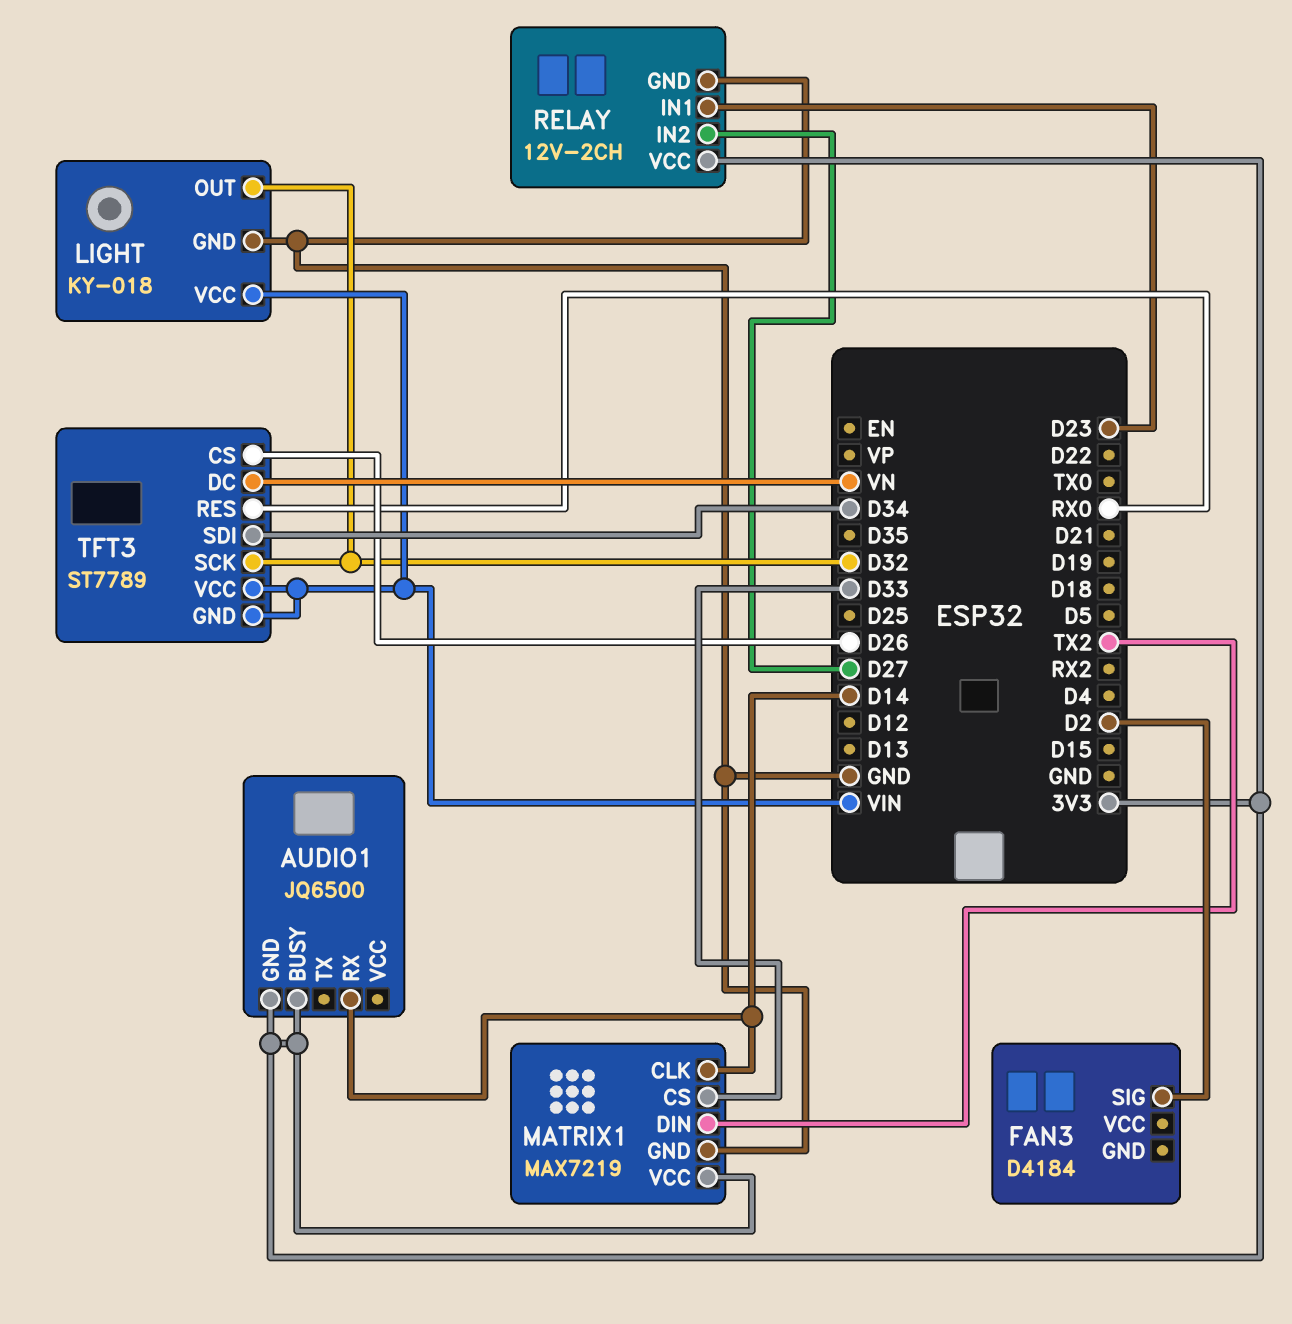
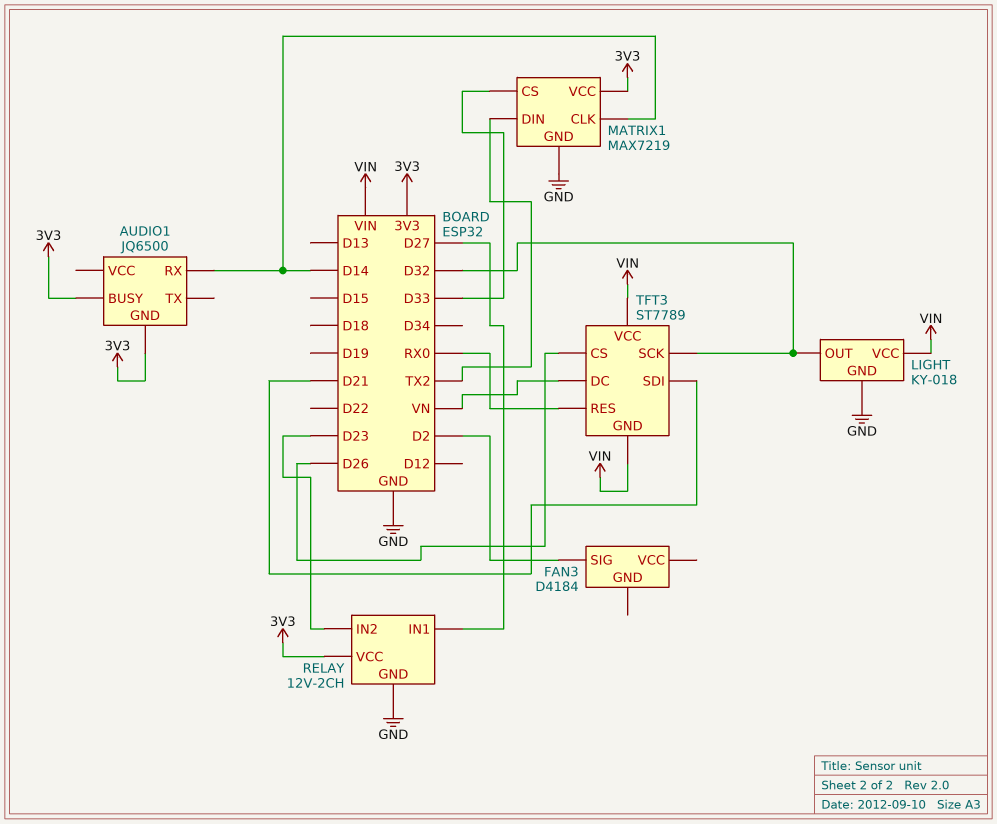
RELAY pin IN1: D23 -> D27
RELAY pin IN2: D27 -> D23
TFT3 pin SDI: D34 -> D21

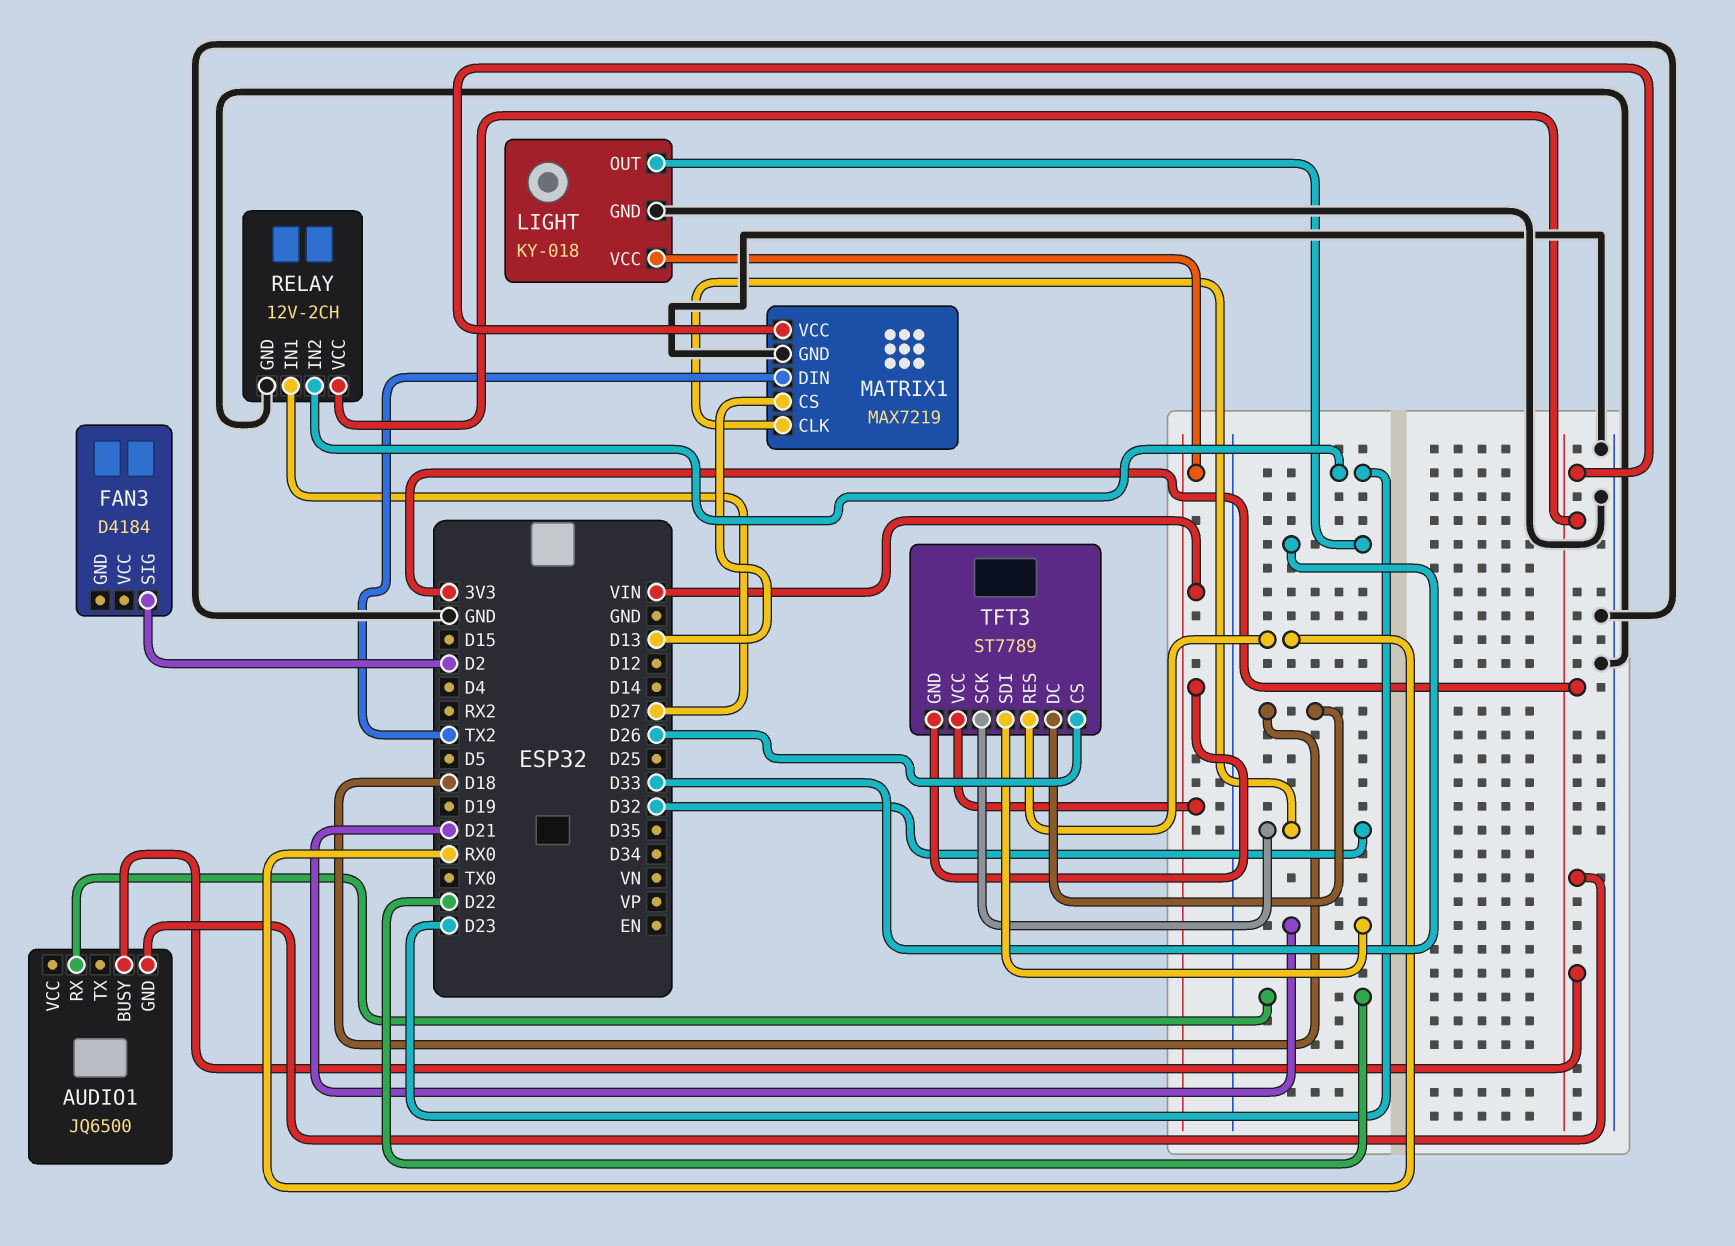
AUDIO1 pin RX: D14 -> D22
LIGHT pin OUT: D32 -> D33
MATRIX1 pin CLK: D14 -> D32
MATRIX1 pin CS: D33 -> D13
TFT3 pin DC: VN -> D18

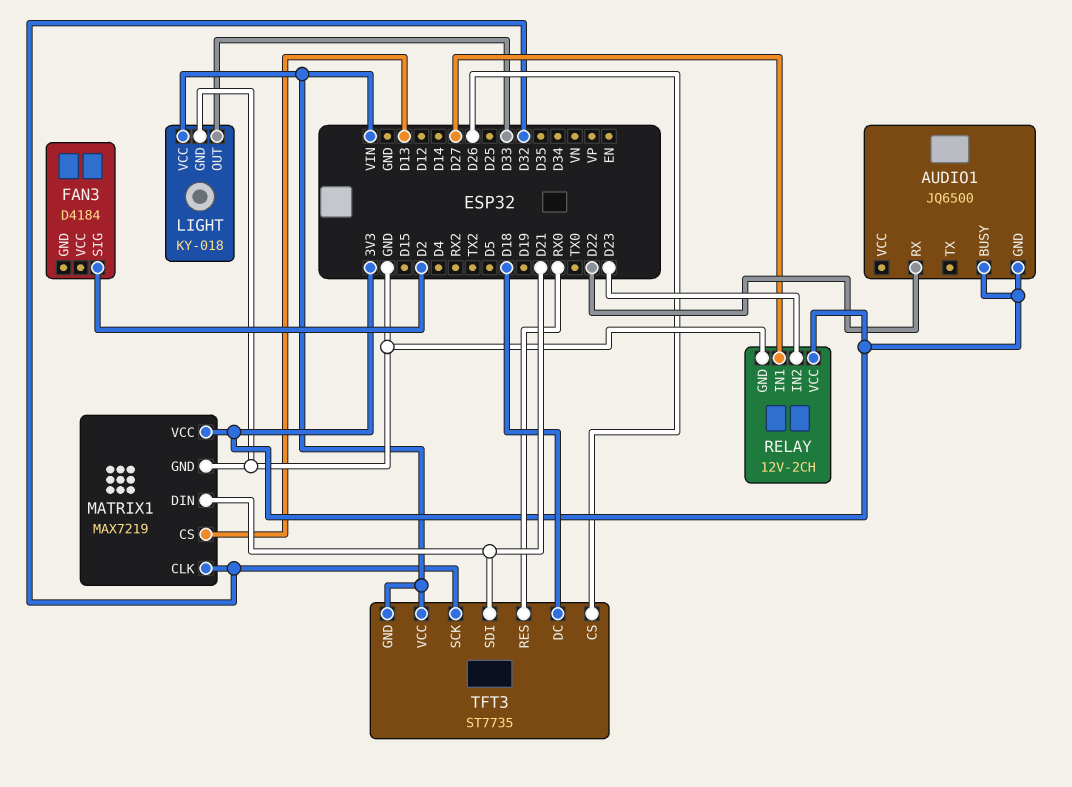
MATRIX1 pin DIN: TX2 -> D21
TFT3: ST7789 -> ST7735

